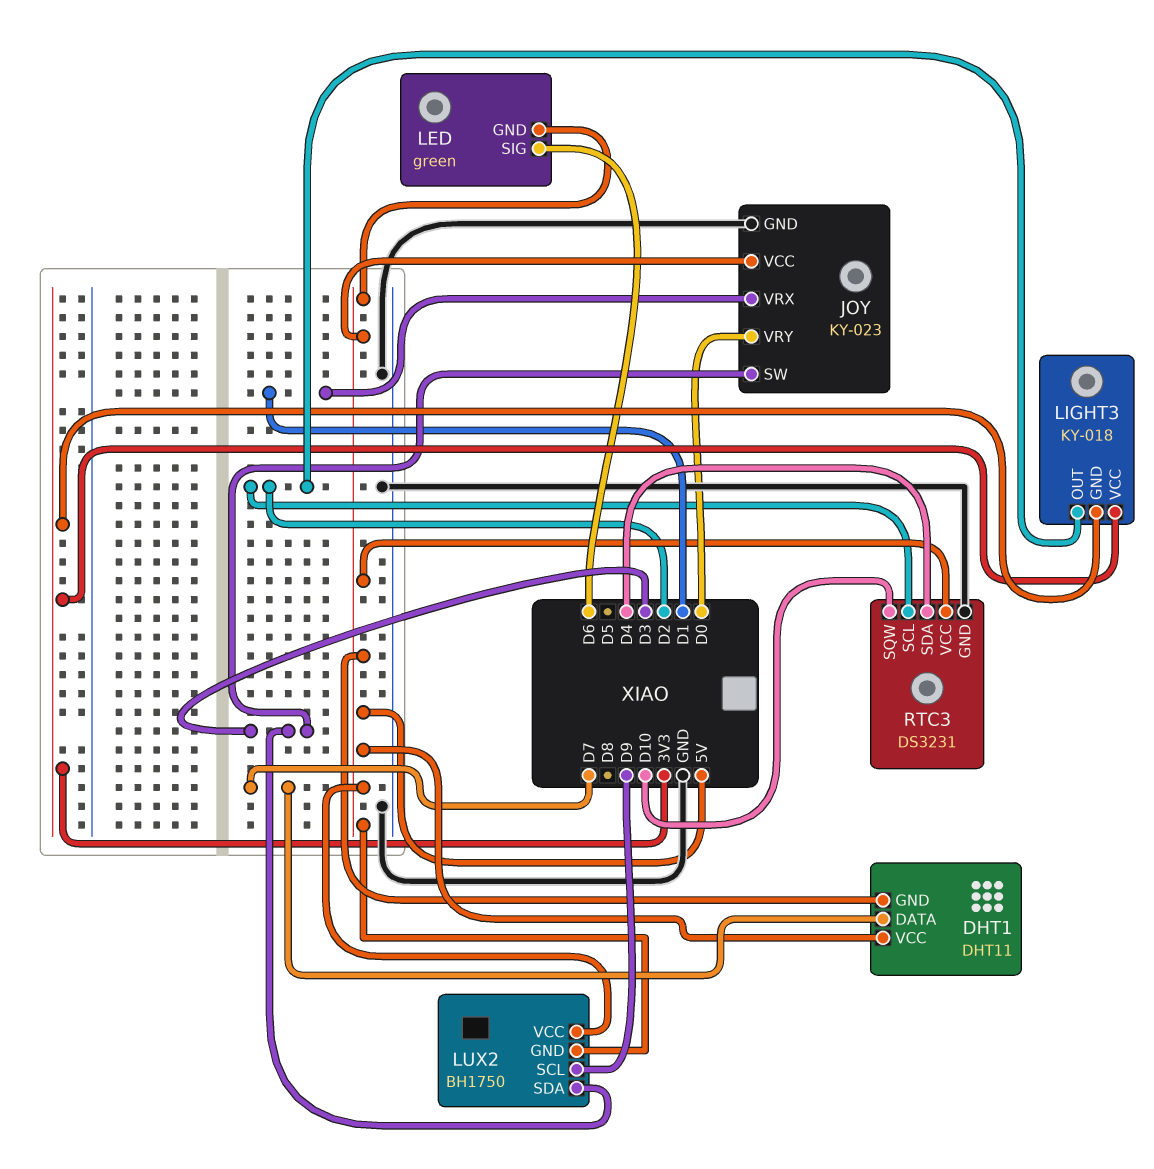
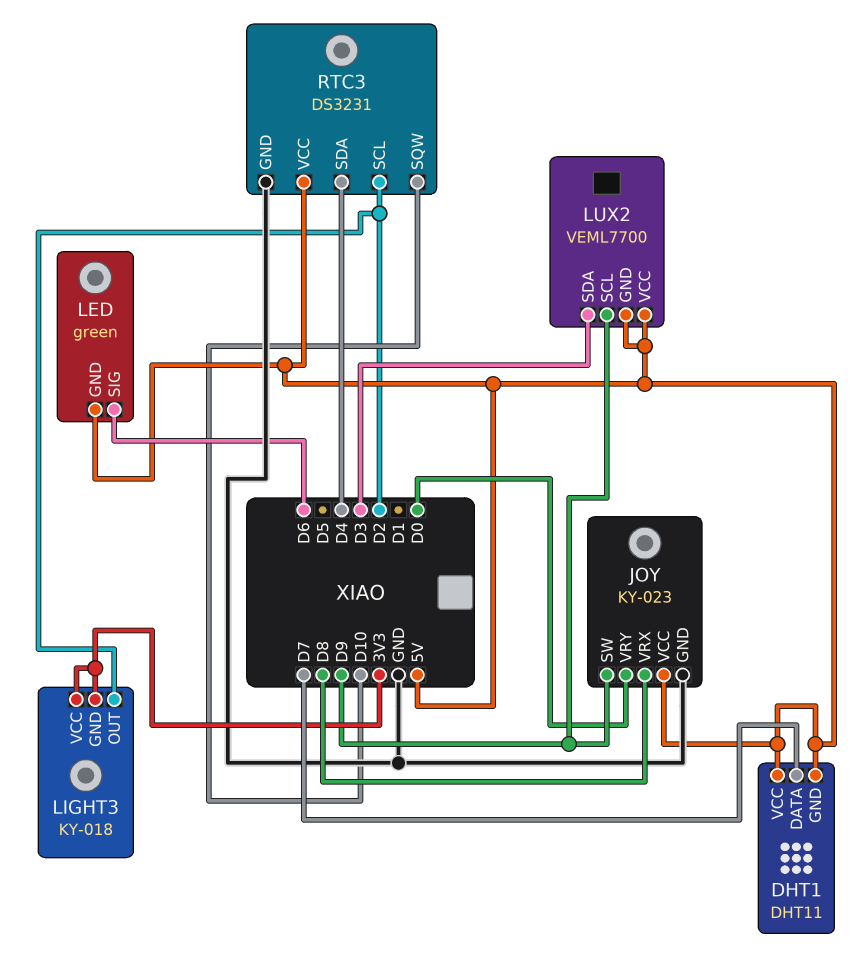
JOY pin SW: D3 -> D9
JOY pin VRX: D1 -> D8
LUX2: BH1750 -> VEML7700

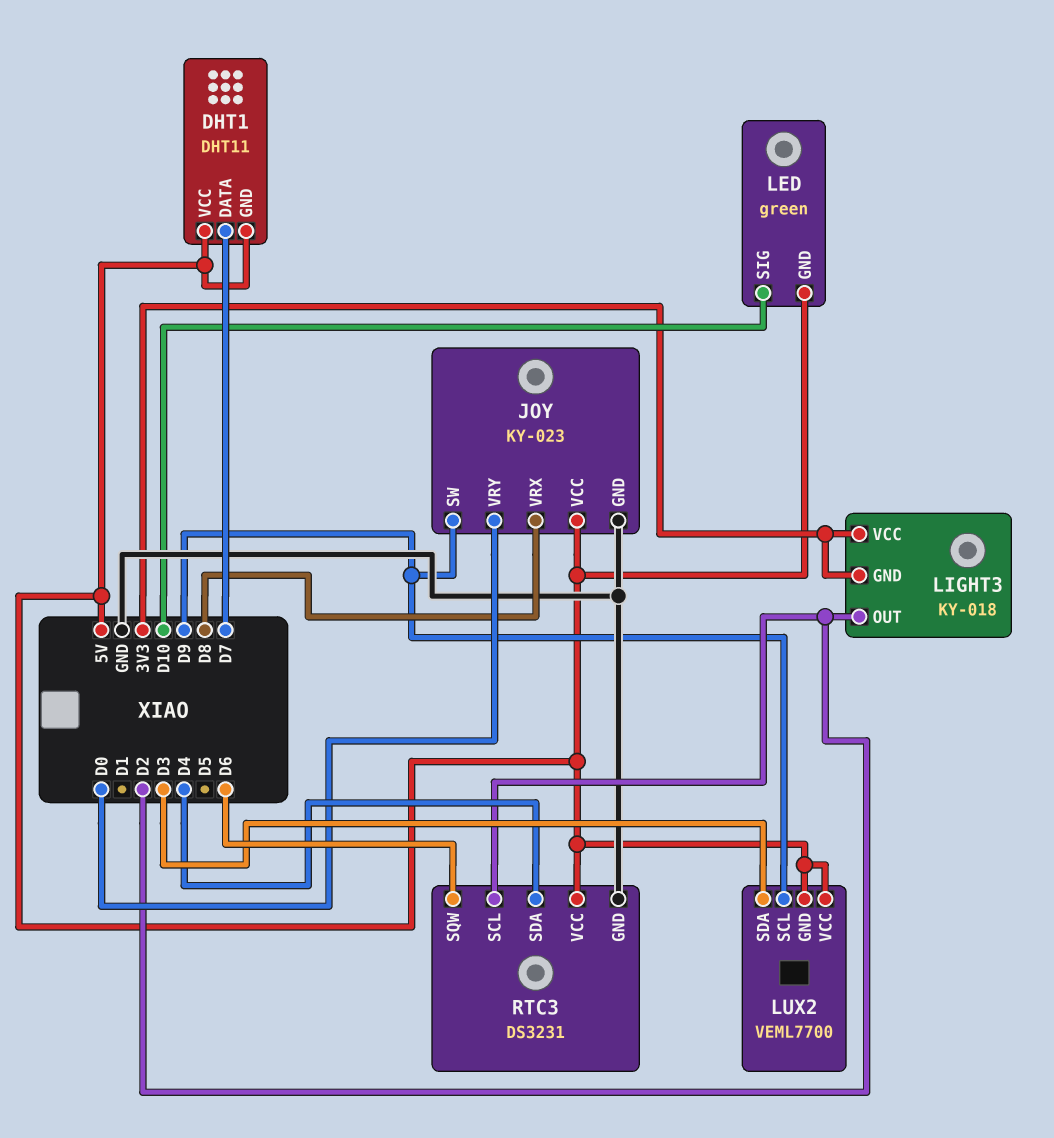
LED pin SIG: D6 -> D10
RTC3 pin SQW: D10 -> D6

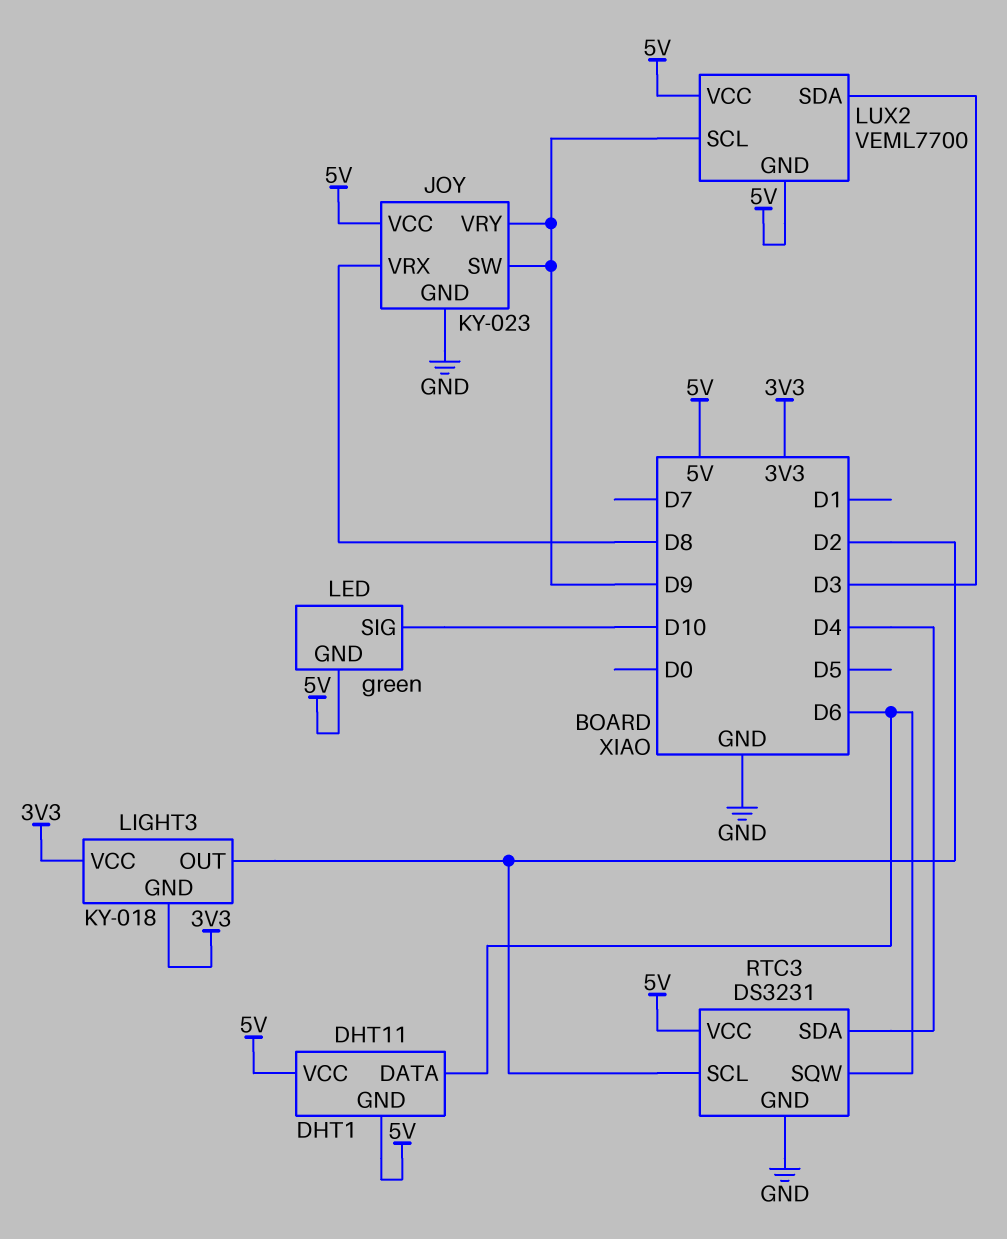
DHT1 pin DATA: D7 -> D6
JOY pin VRY: D0 -> D9

